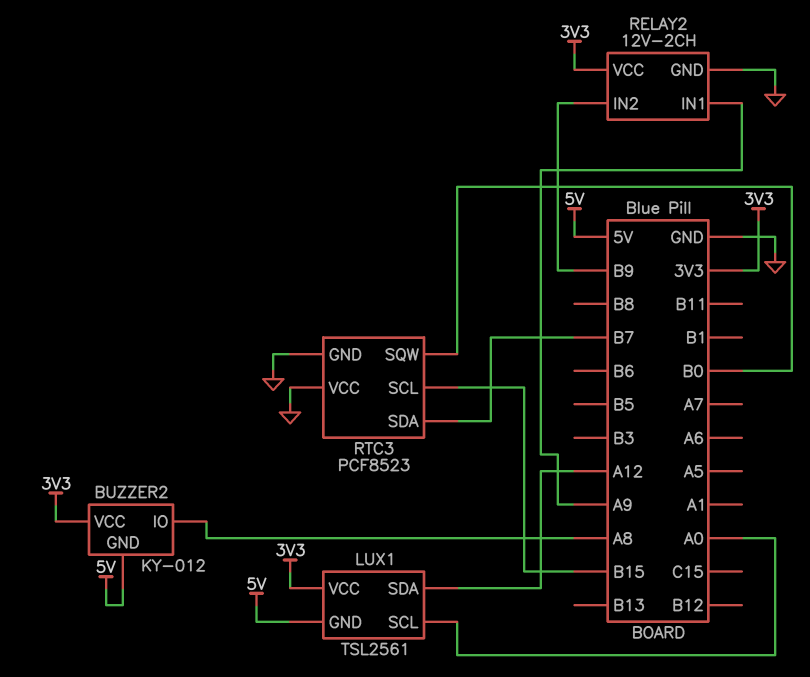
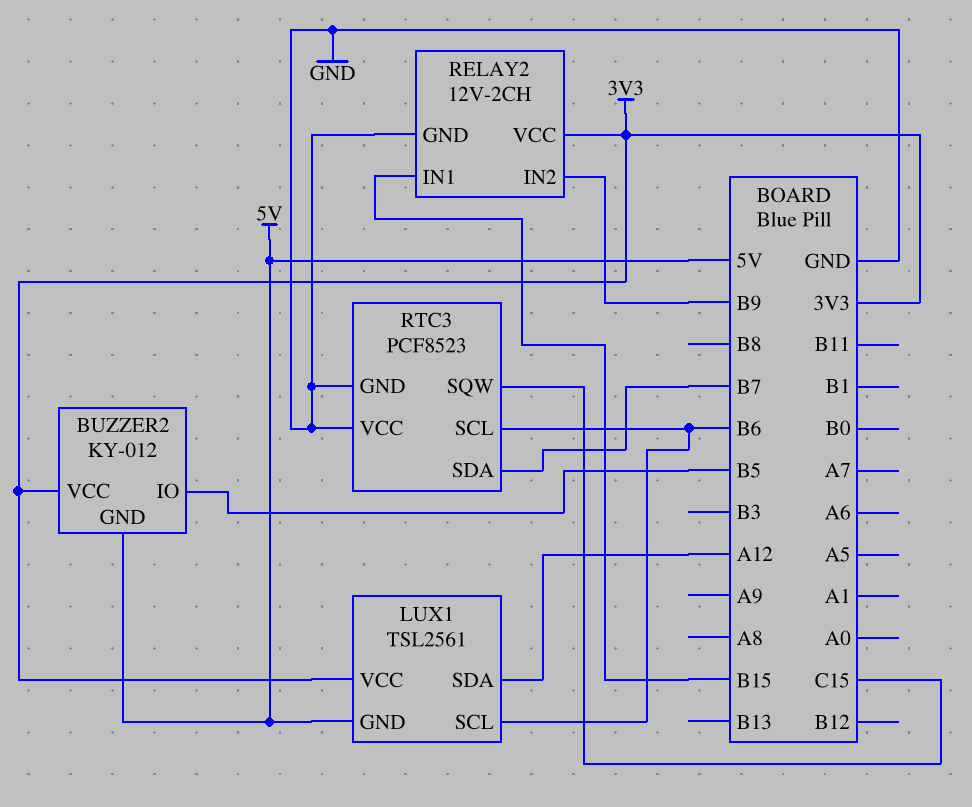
BUZZER2 pin IO: A8 -> B5
LUX1 pin SCL: A0 -> B6
RELAY2 pin IN1: A9 -> B15
RTC3 pin SCL: B15 -> B6
RTC3 pin SQW: B0 -> C15

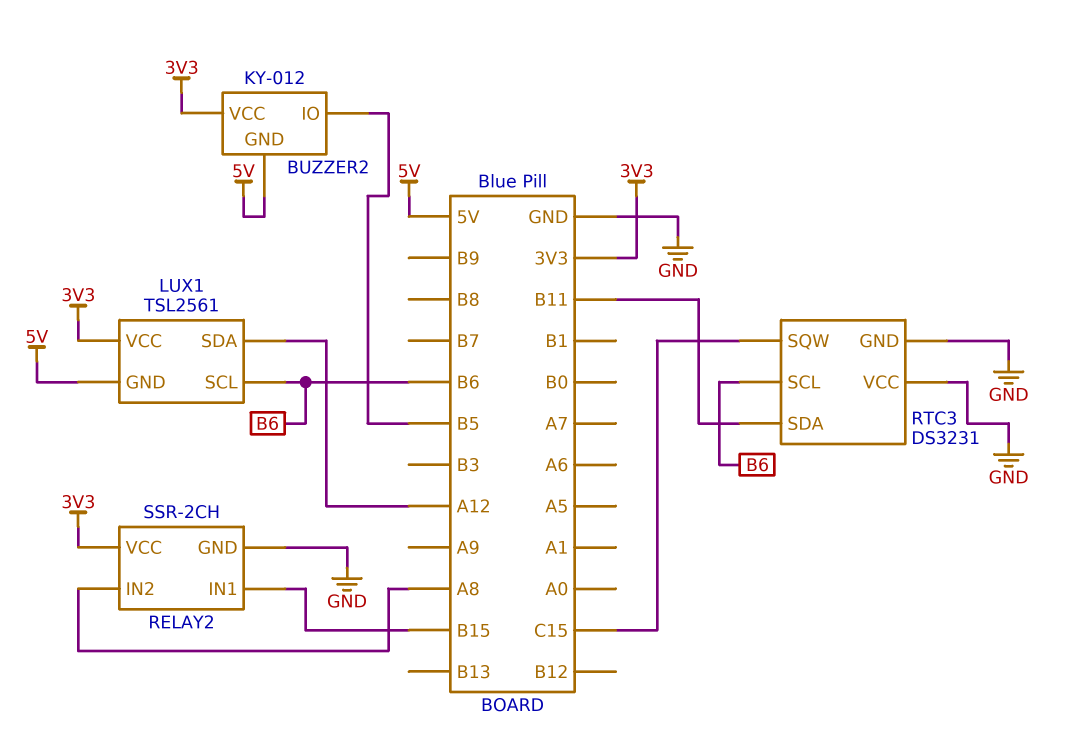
RELAY2: 12V-2CH -> SSR-2CH
RELAY2 pin IN2: B9 -> A8
RTC3: PCF8523 -> DS3231
RTC3 pin SDA: B7 -> B11

